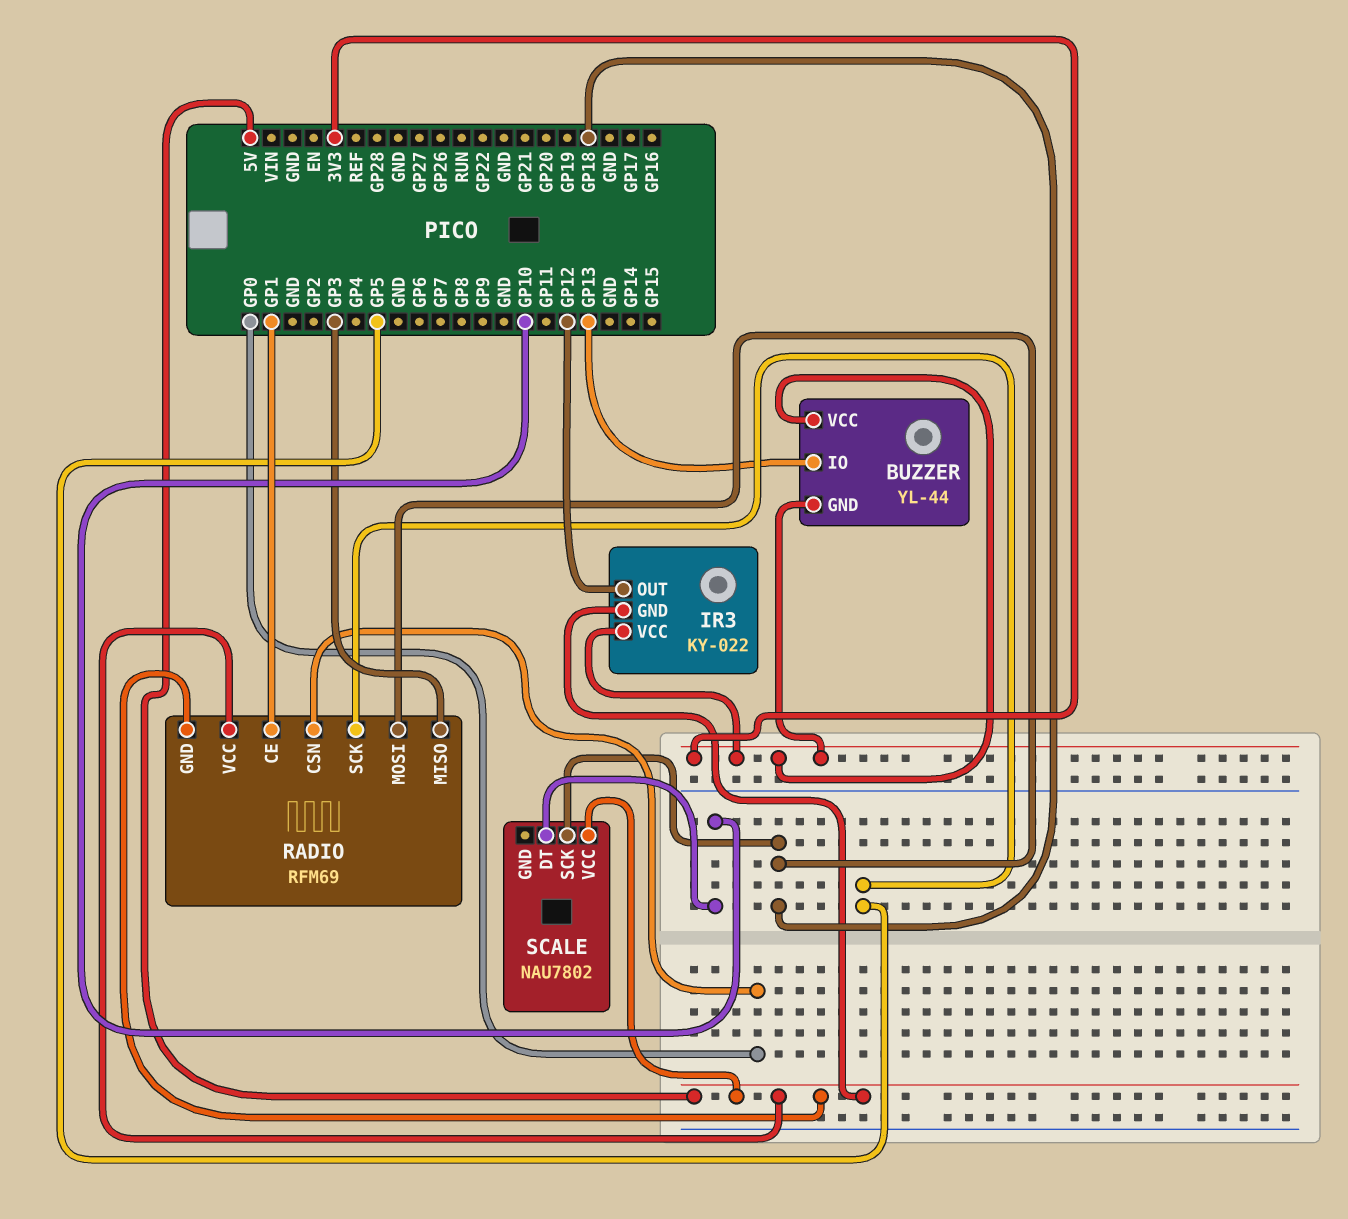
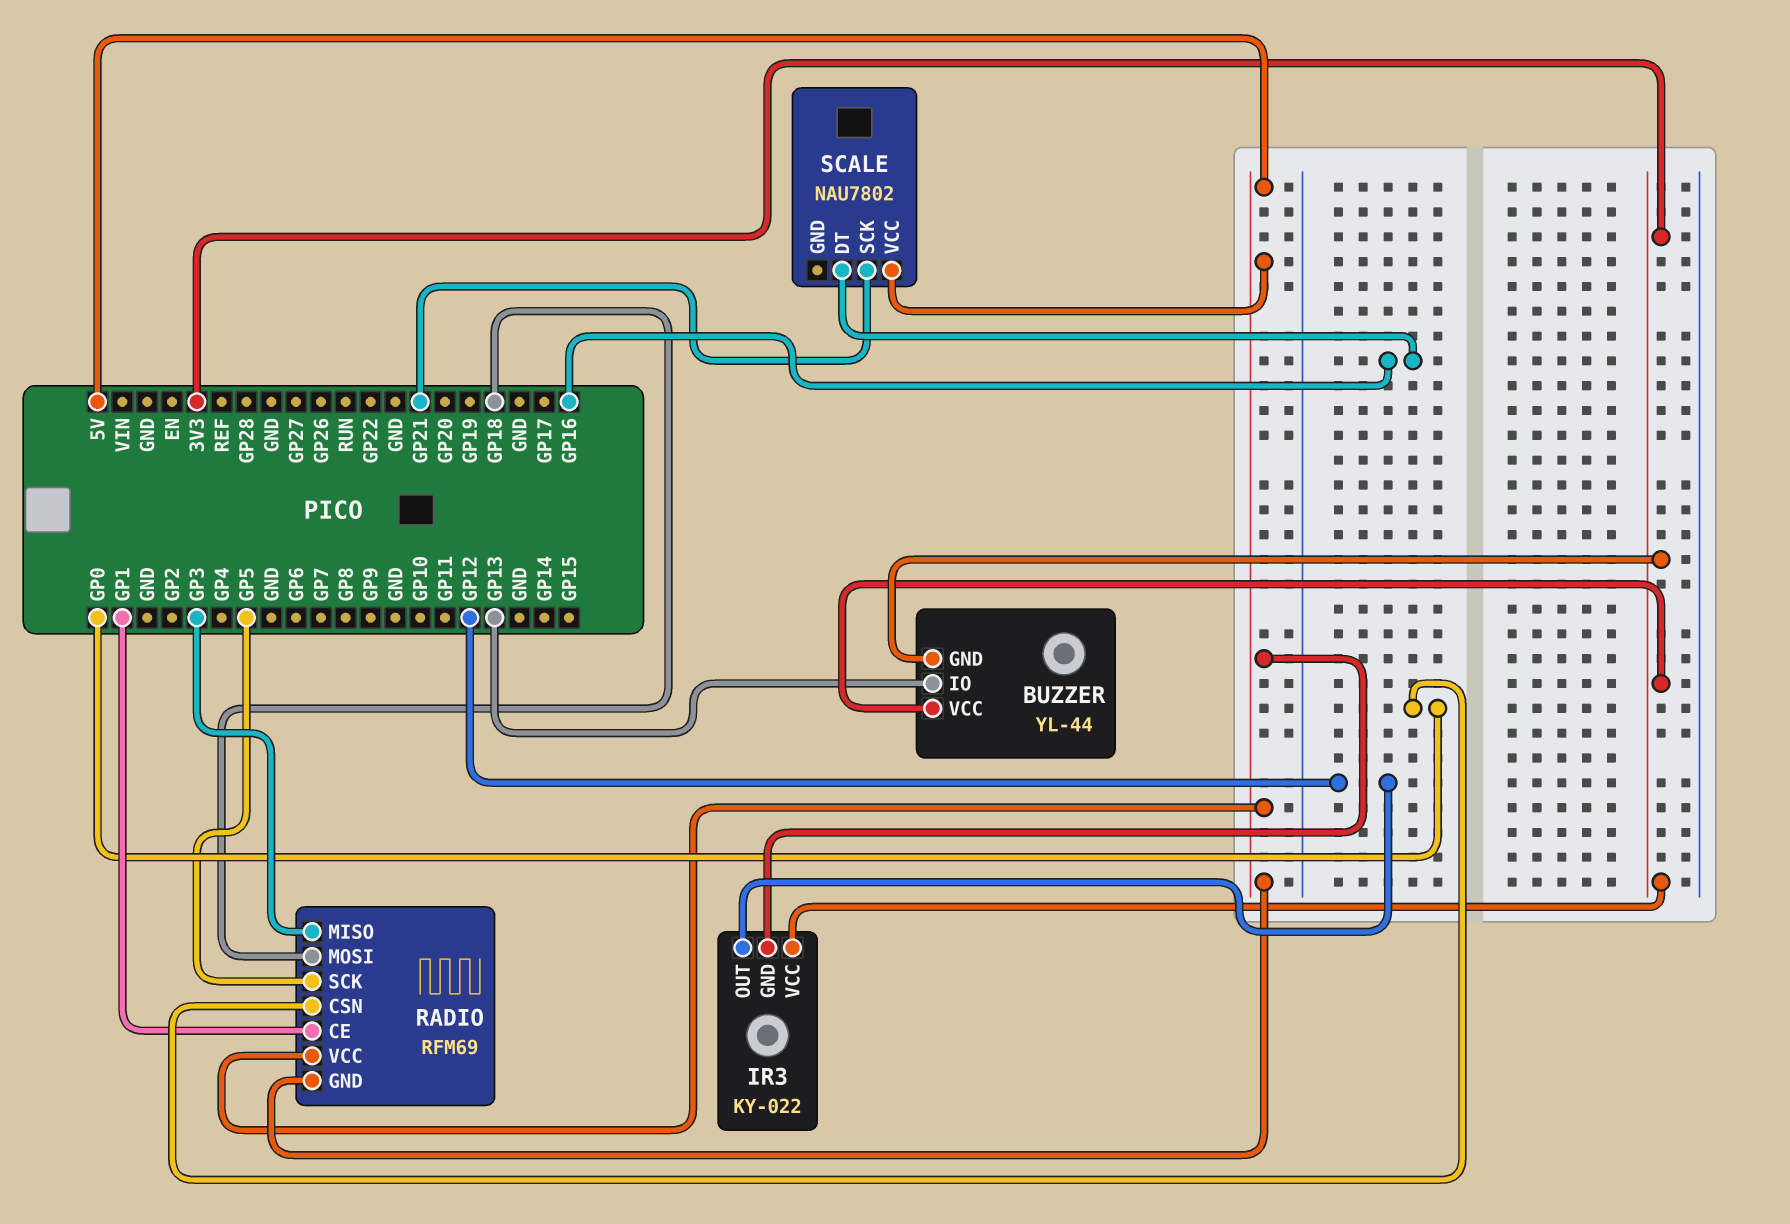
SCALE pin DT: GP10 -> GP16
SCALE pin SCK: GP18 -> GP21

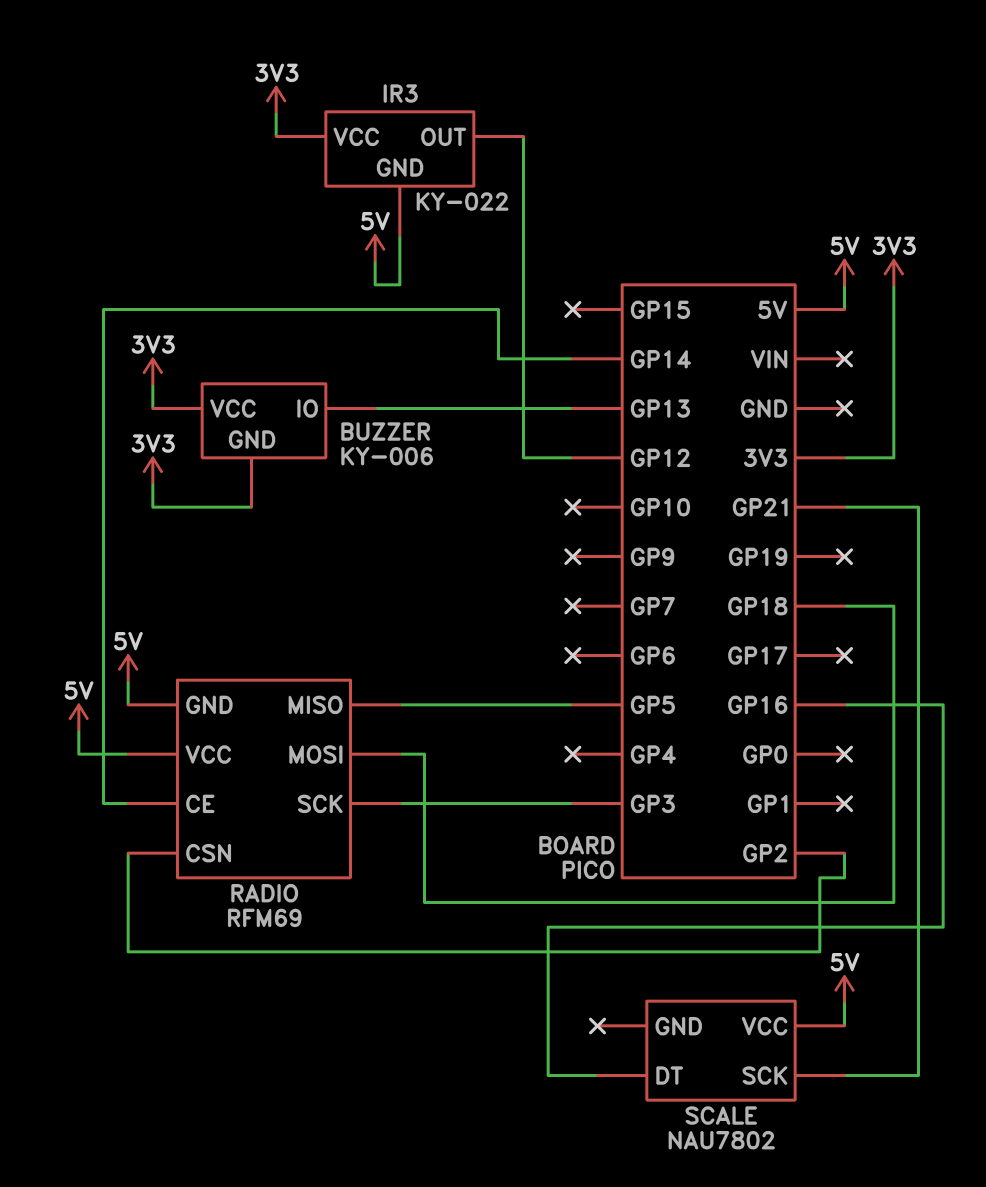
BUZZER: YL-44 -> KY-006
RADIO pin CE: GP1 -> GP14
RADIO pin CSN: GP0 -> GP2
RADIO pin MISO: GP3 -> GP5
RADIO pin SCK: GP5 -> GP3

